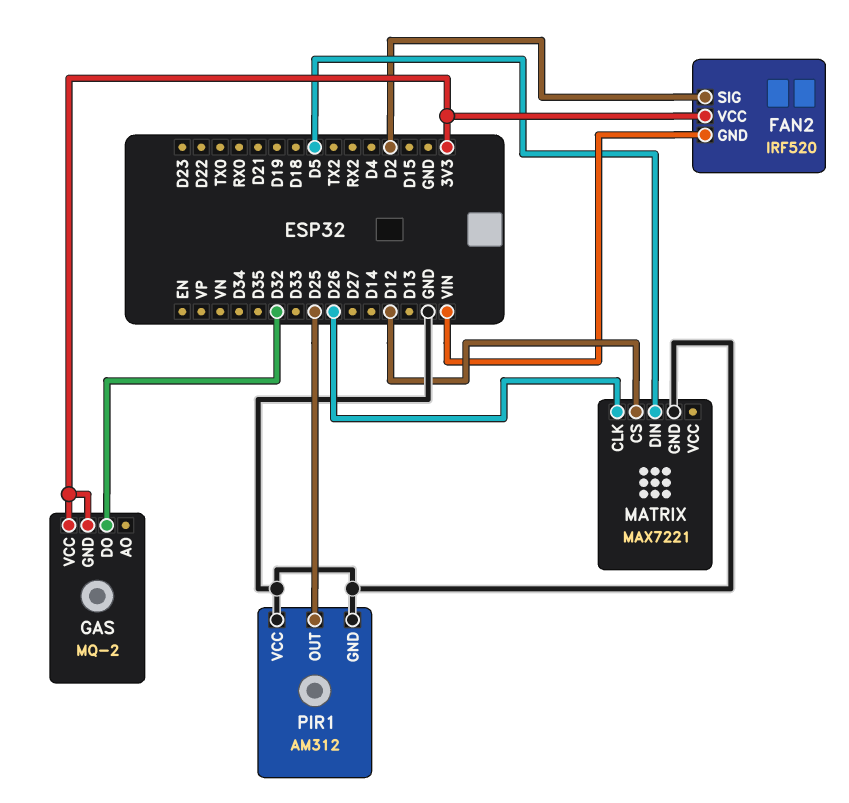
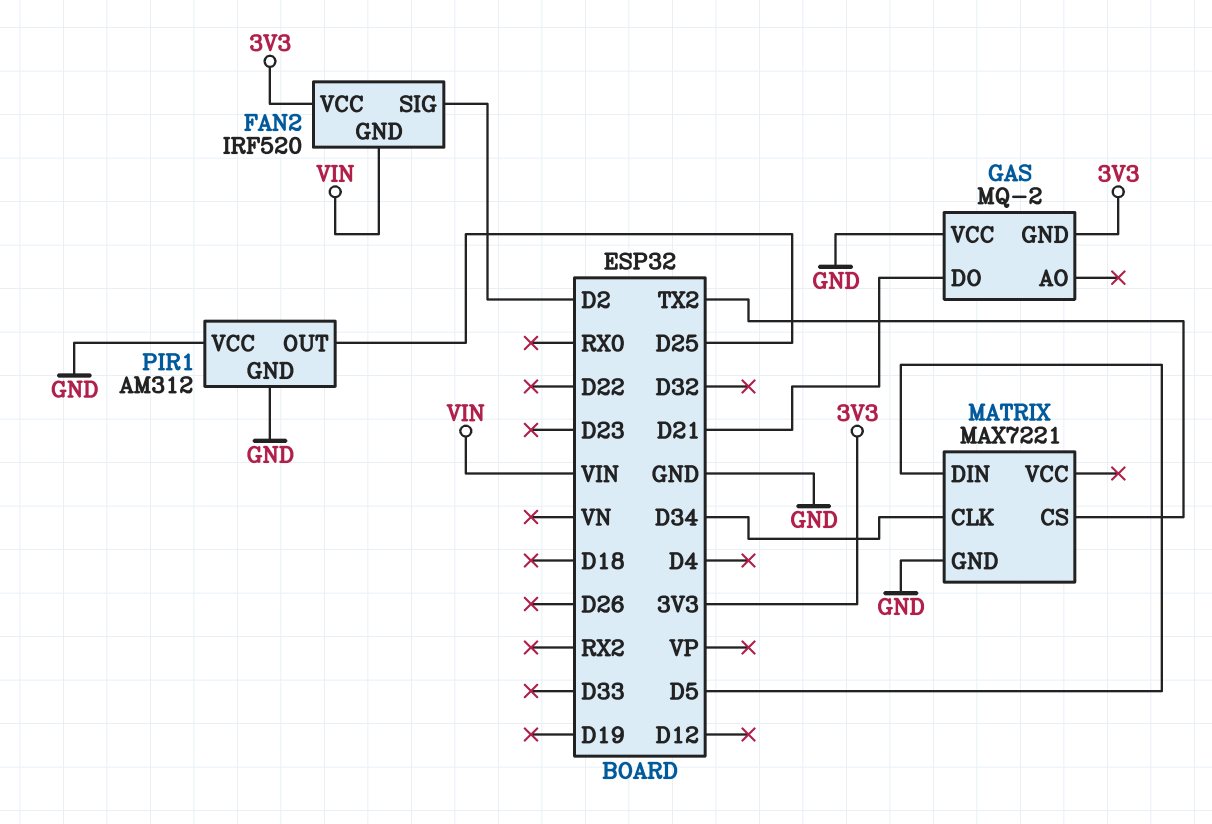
GAS pin DO: D32 -> D21
GAS pin VCC: 3V3 -> GND
MATRIX pin CLK: D26 -> D34
MATRIX pin CS: D12 -> TX2

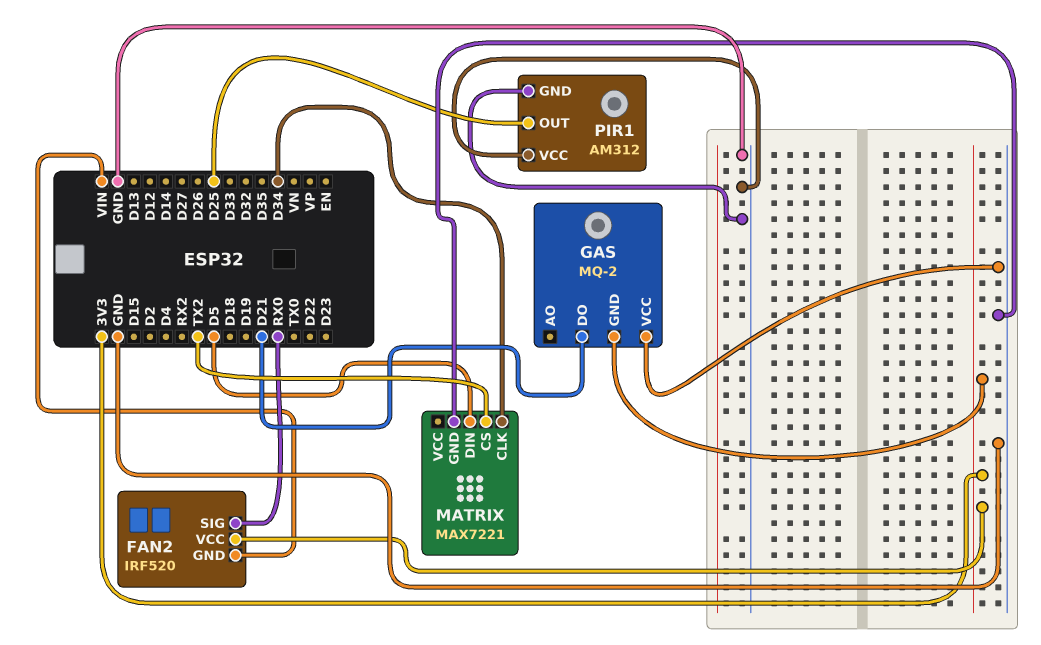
FAN2 pin SIG: D2 -> RX0

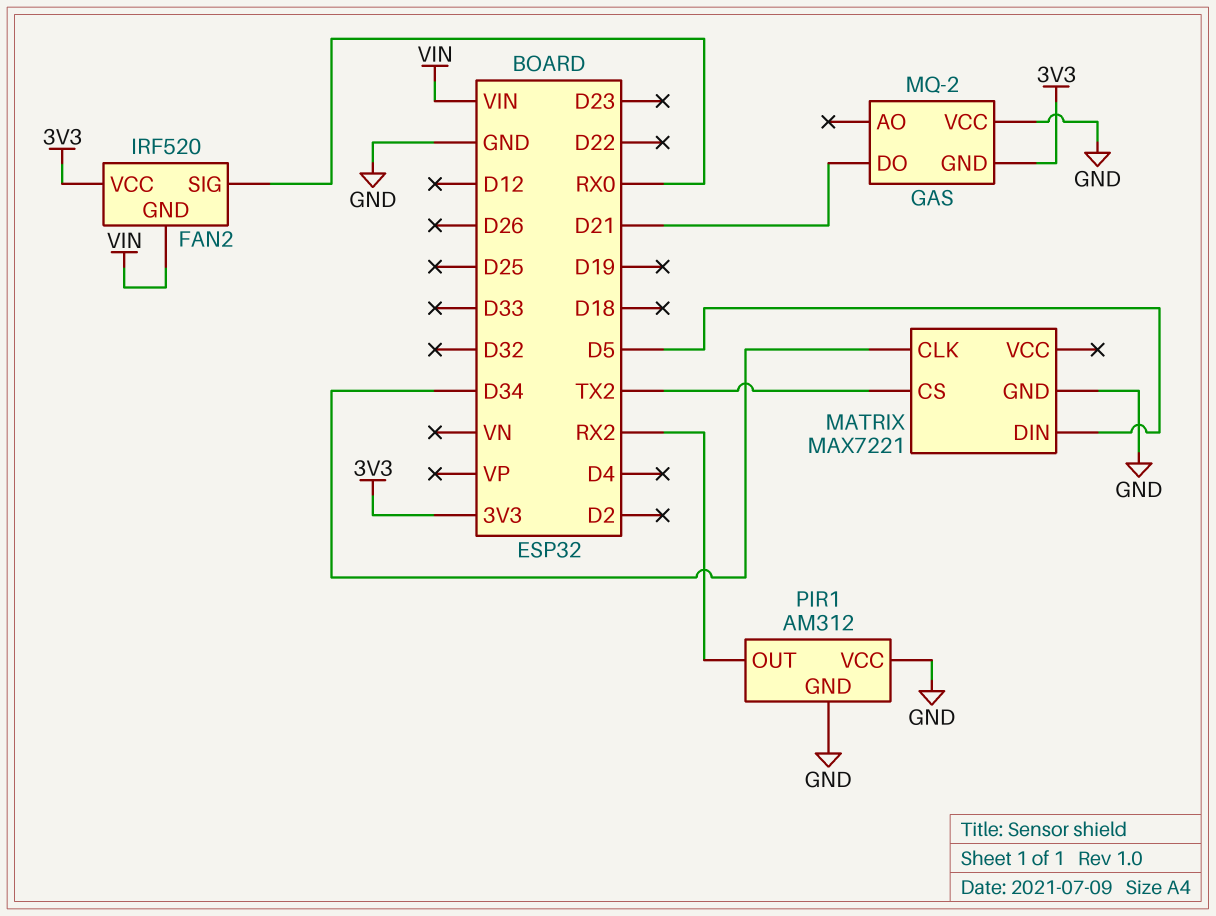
PIR1 pin OUT: D25 -> RX2

